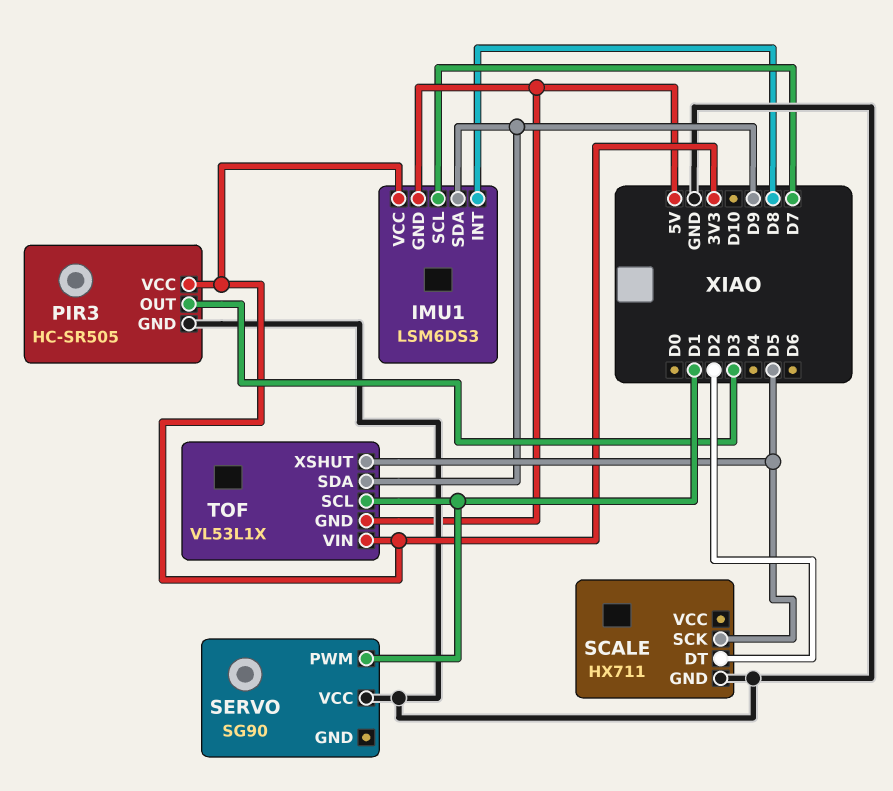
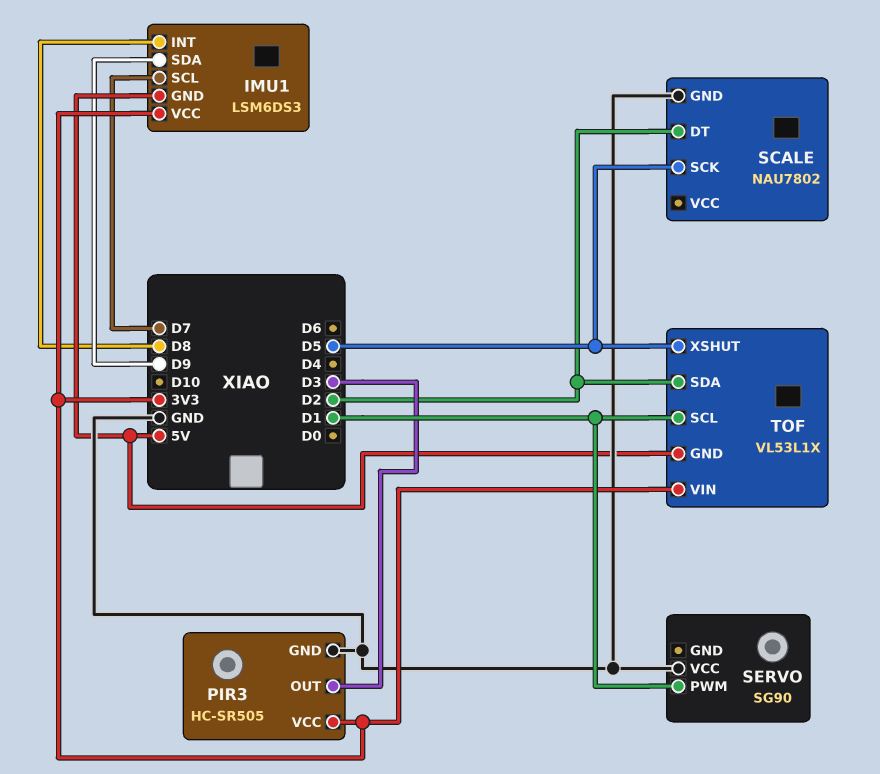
SCALE: HX711 -> NAU7802
TOF pin SDA: D9 -> D2

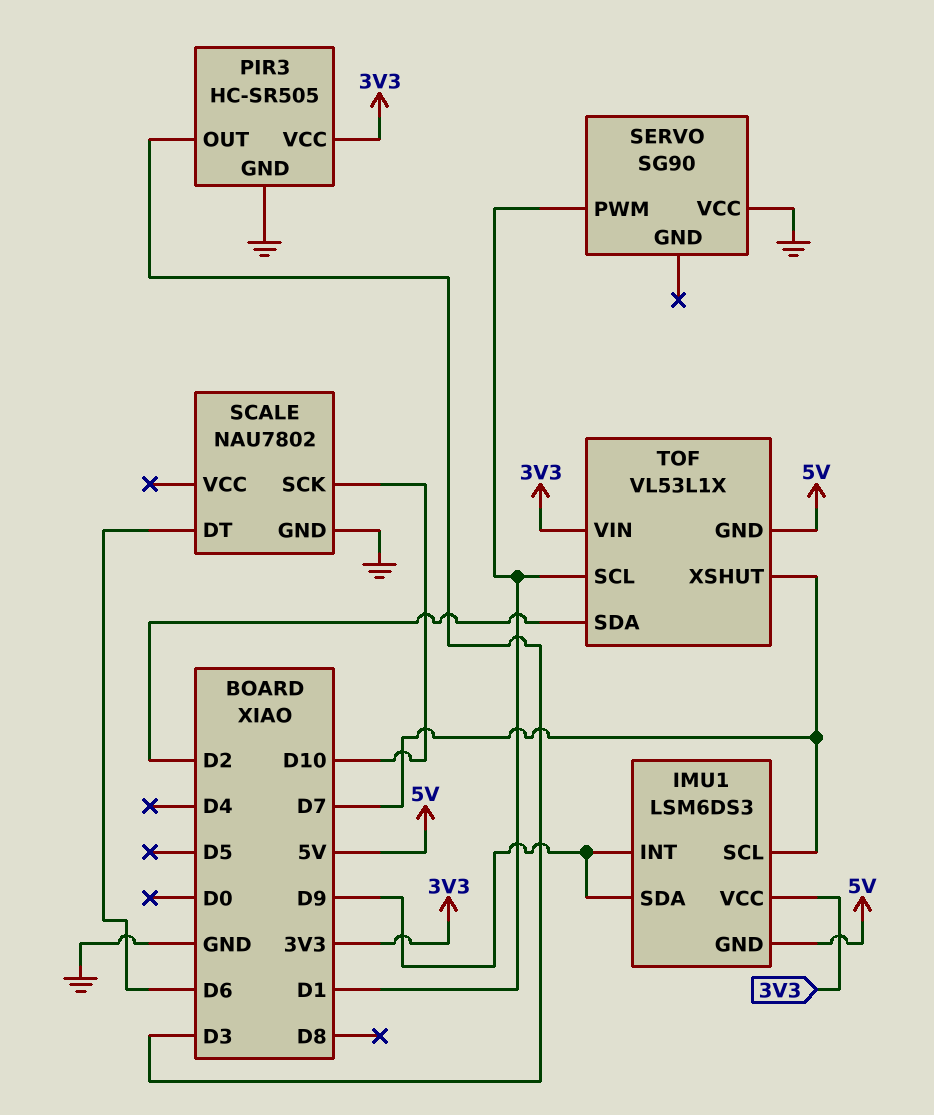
IMU1 pin INT: D8 -> D9
SCALE pin DT: D2 -> D6
SCALE pin SCK: D5 -> D10
TOF pin XSHUT: D5 -> D7

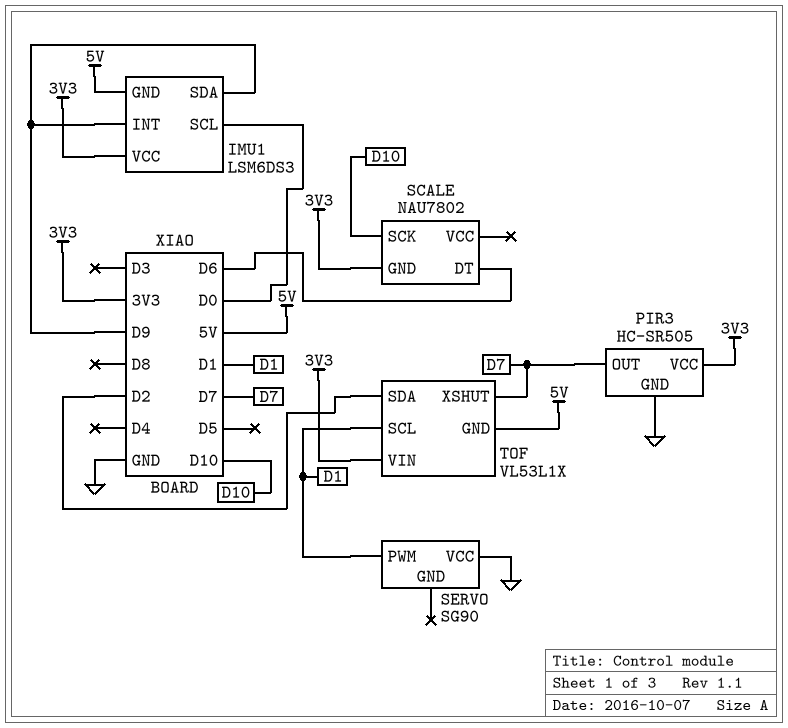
IMU1 pin SCL: D7 -> D0
PIR3 pin OUT: D3 -> D7
SCALE pin GND: GND -> 3V3

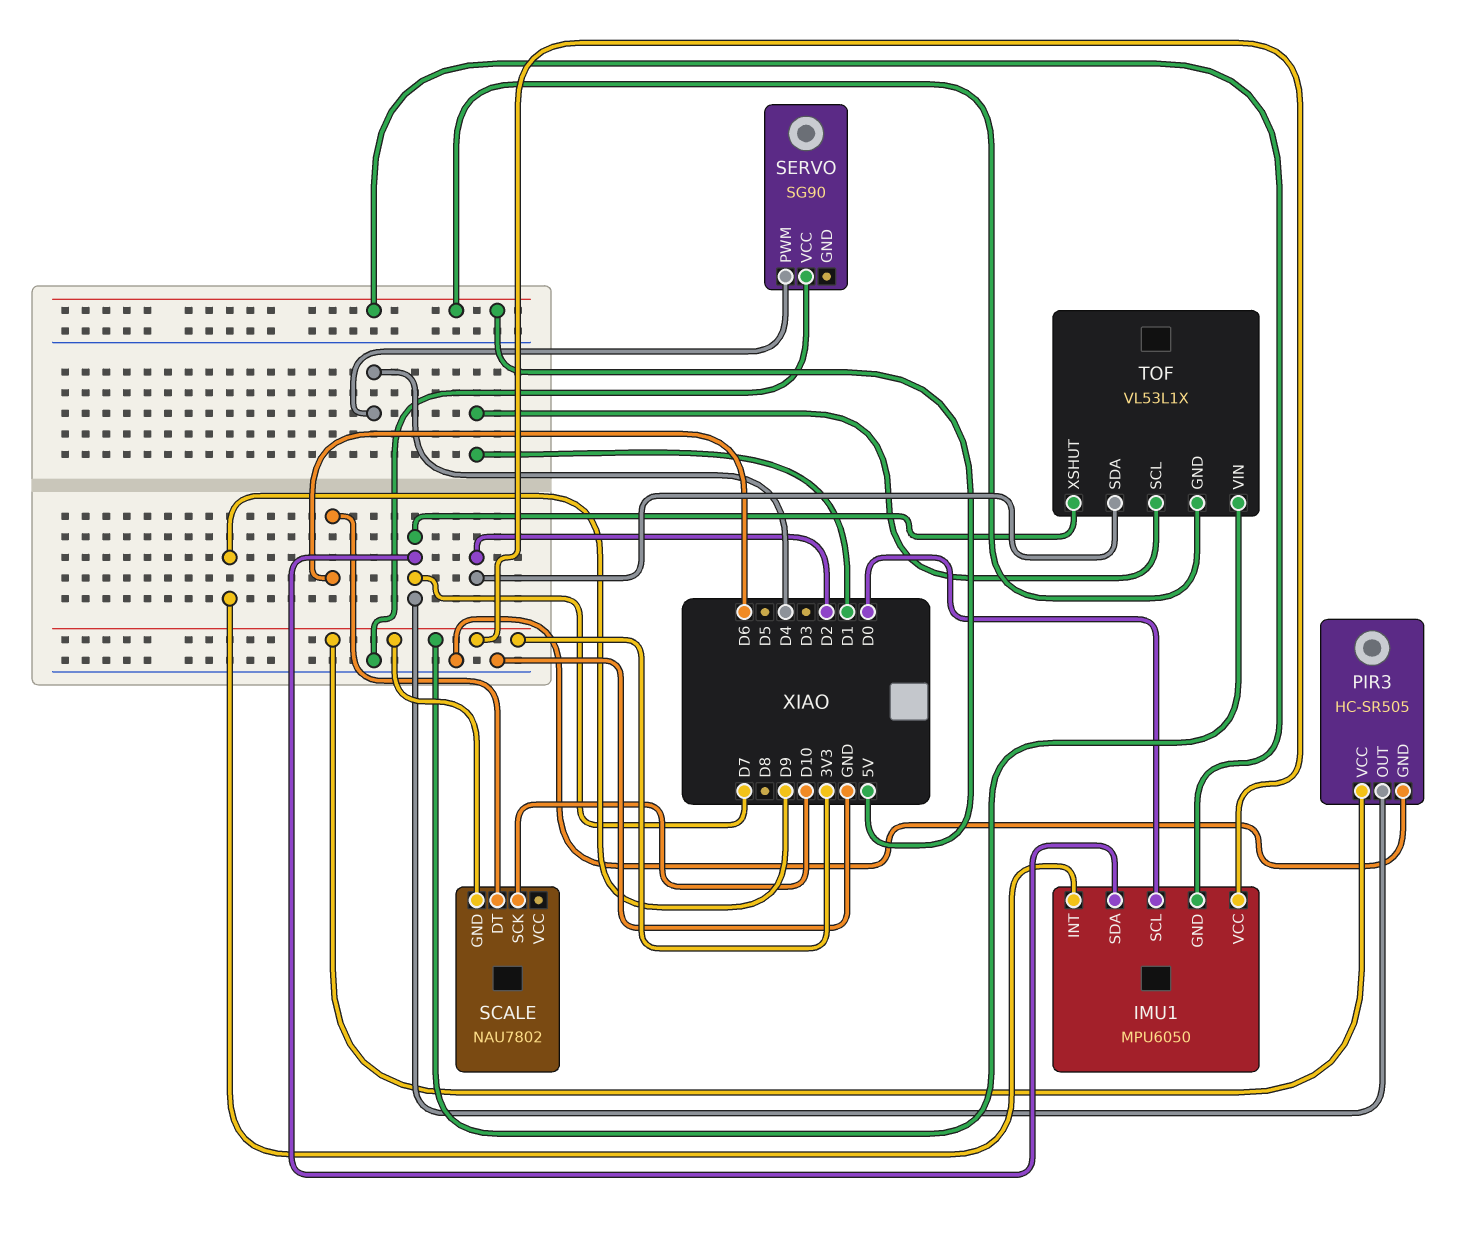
IMU1: LSM6DS3 -> MPU6050
IMU1 pin SDA: D9 -> D7
SERVO pin PWM: D1 -> D4

